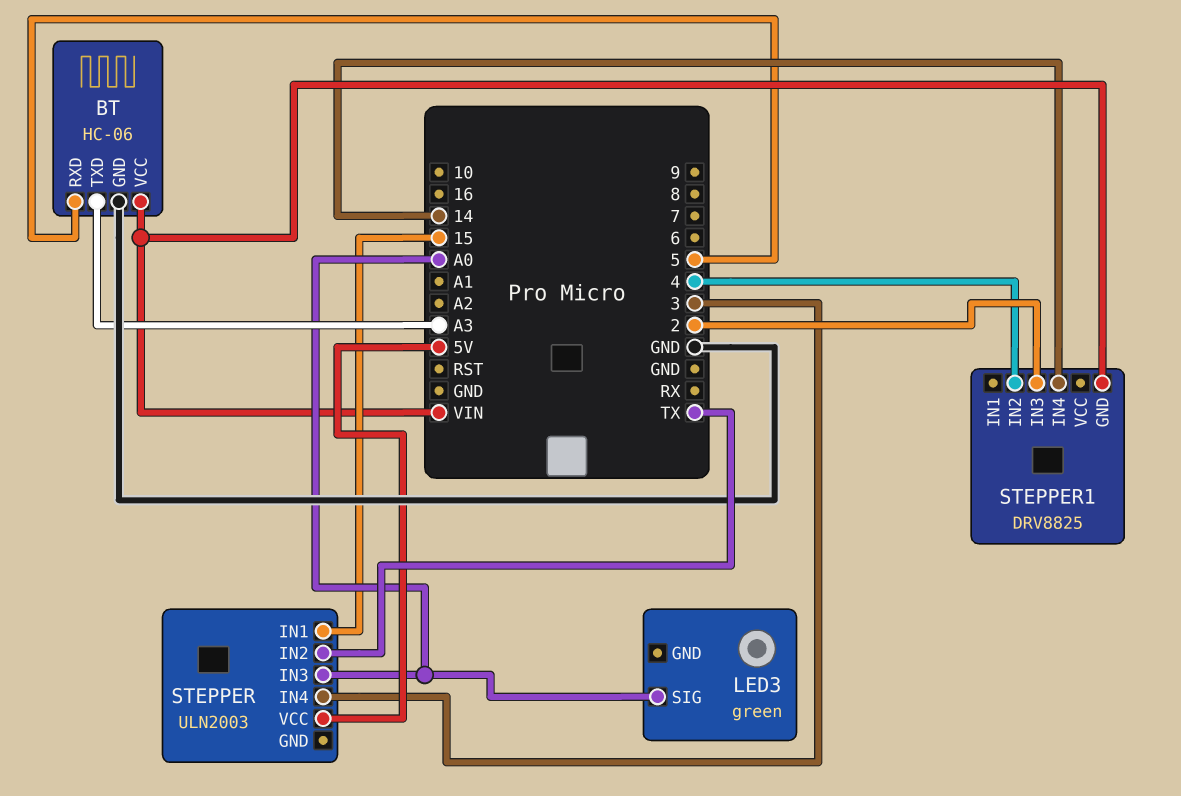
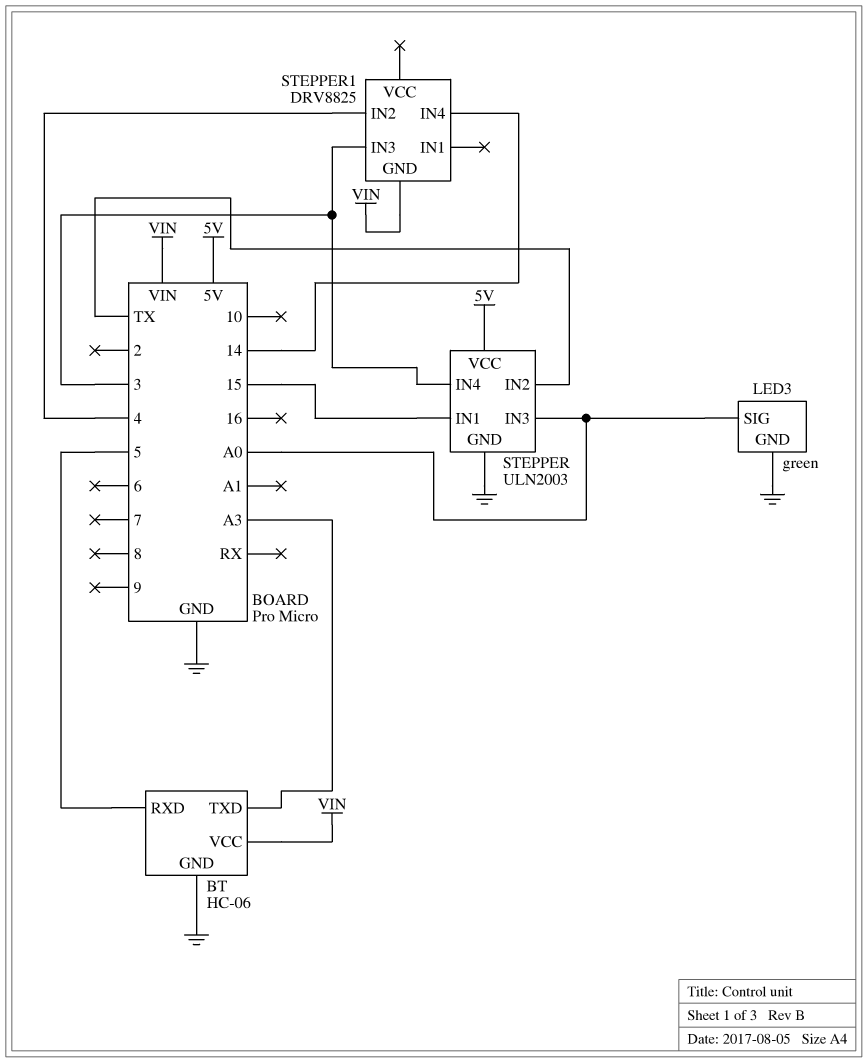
LED3 pin GND: none -> GND
STEPPER pin GND: none -> GND
STEPPER1 pin IN3: 2 -> 3

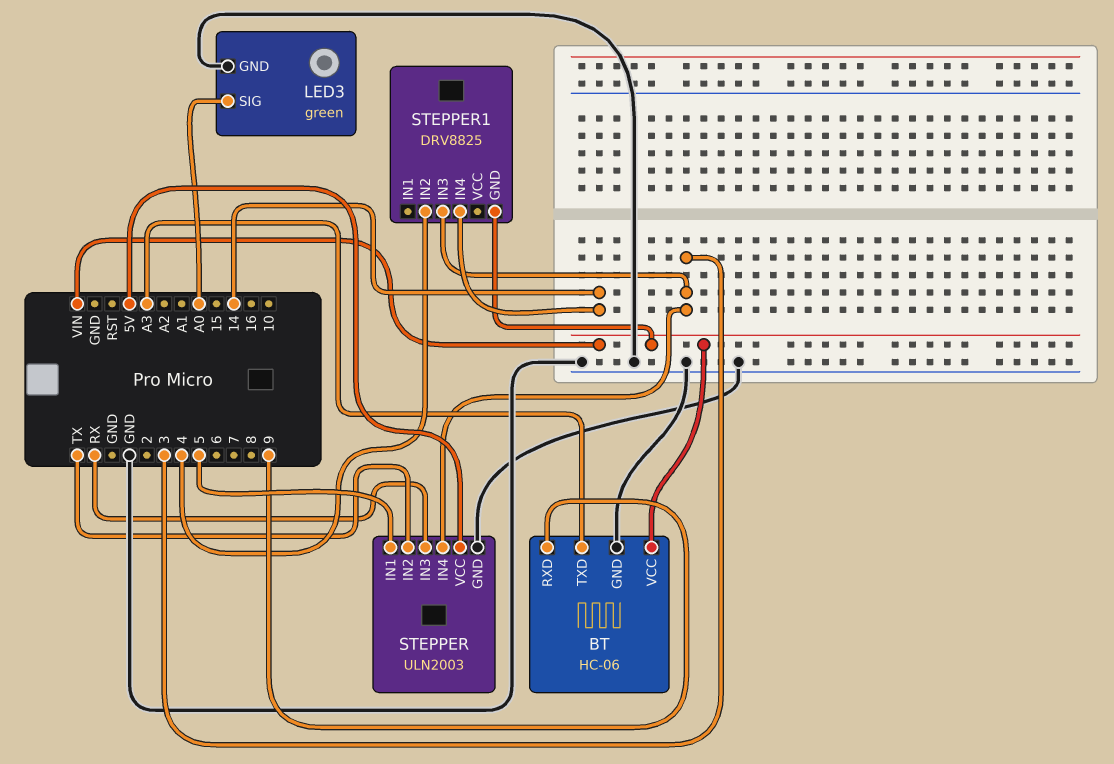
BT pin RXD: 5 -> 9
STEPPER pin IN1: 15 -> 5
STEPPER pin IN3: A0 -> RX

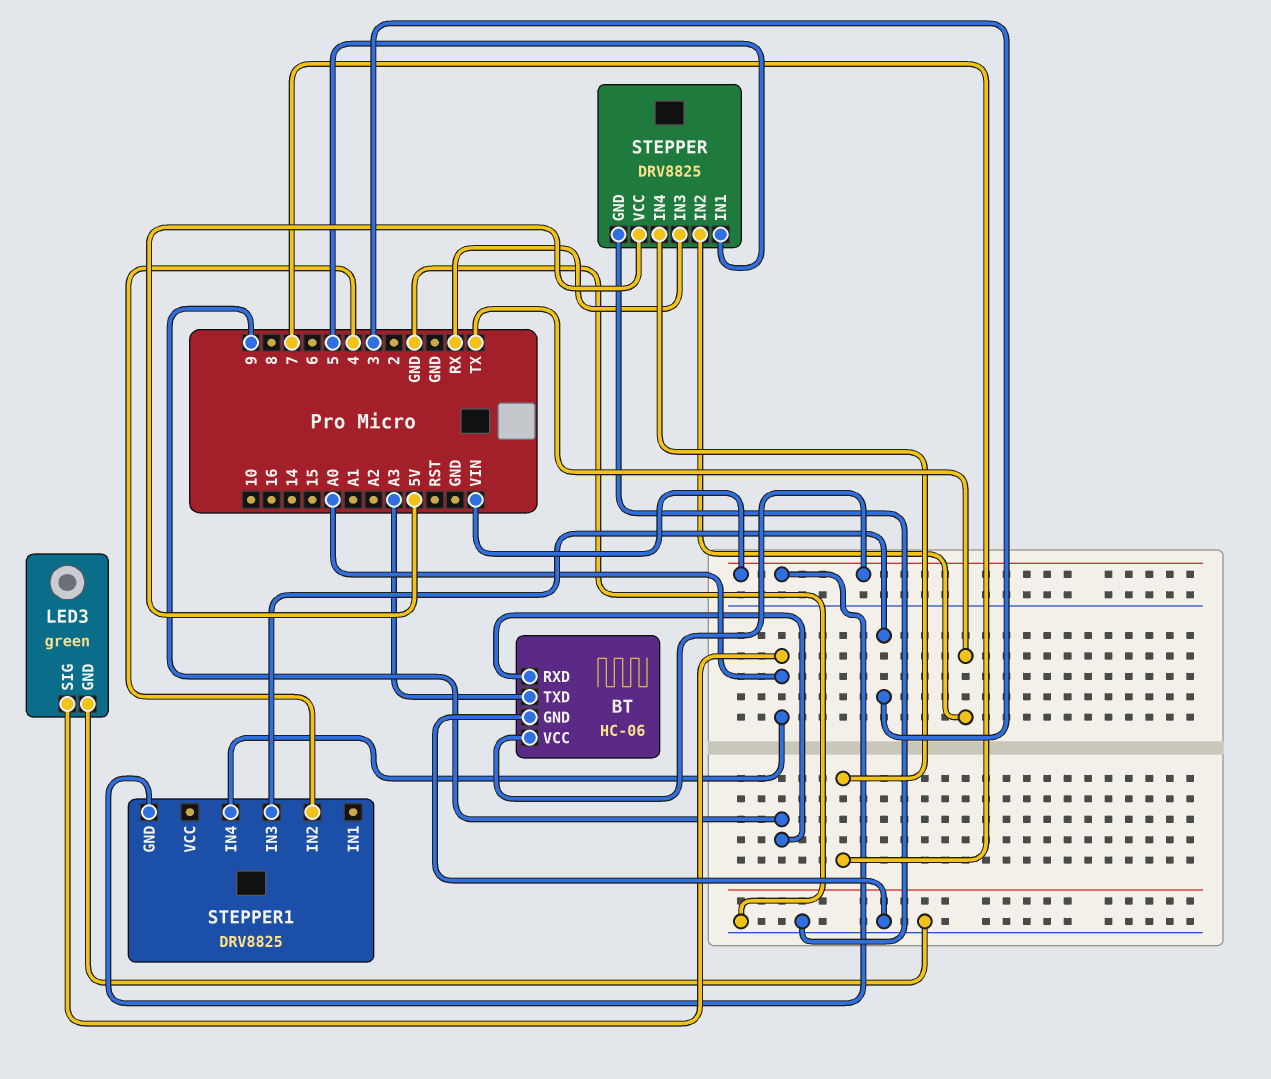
STEPPER: ULN2003 -> DRV8825
STEPPER pin IN4: 3 -> 7
STEPPER1 pin IN4: 14 -> A0

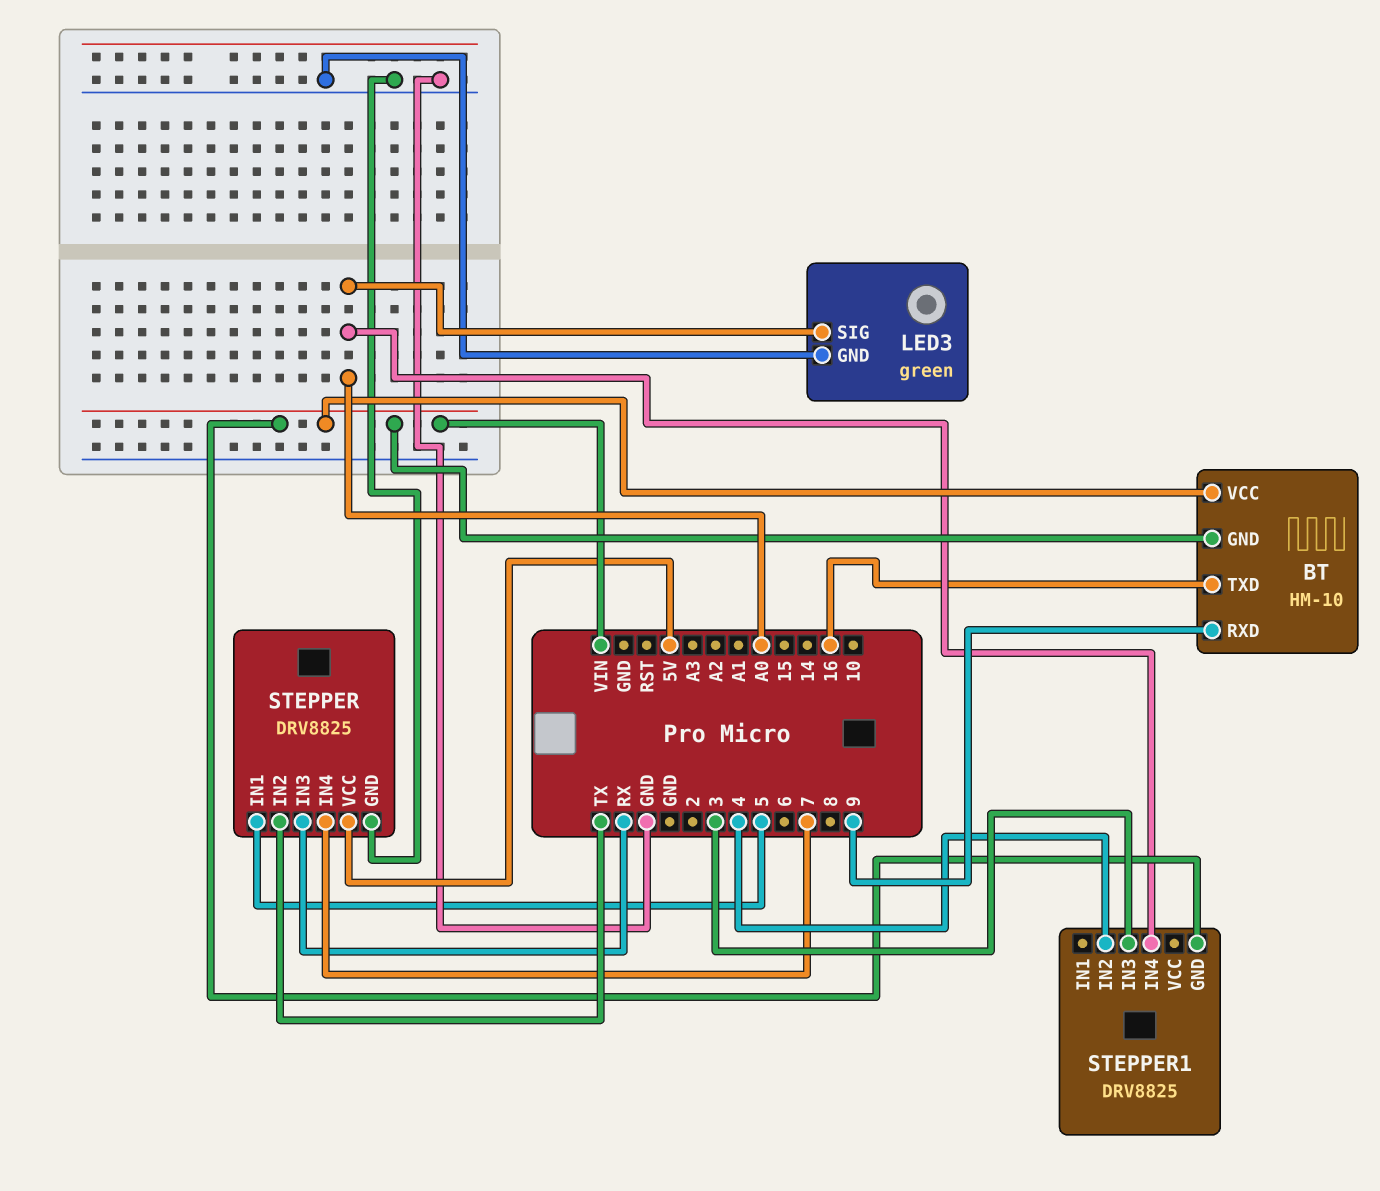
BT: HC-06 -> HM-10
BT pin GND: GND -> VIN
BT pin TXD: A3 -> 16

